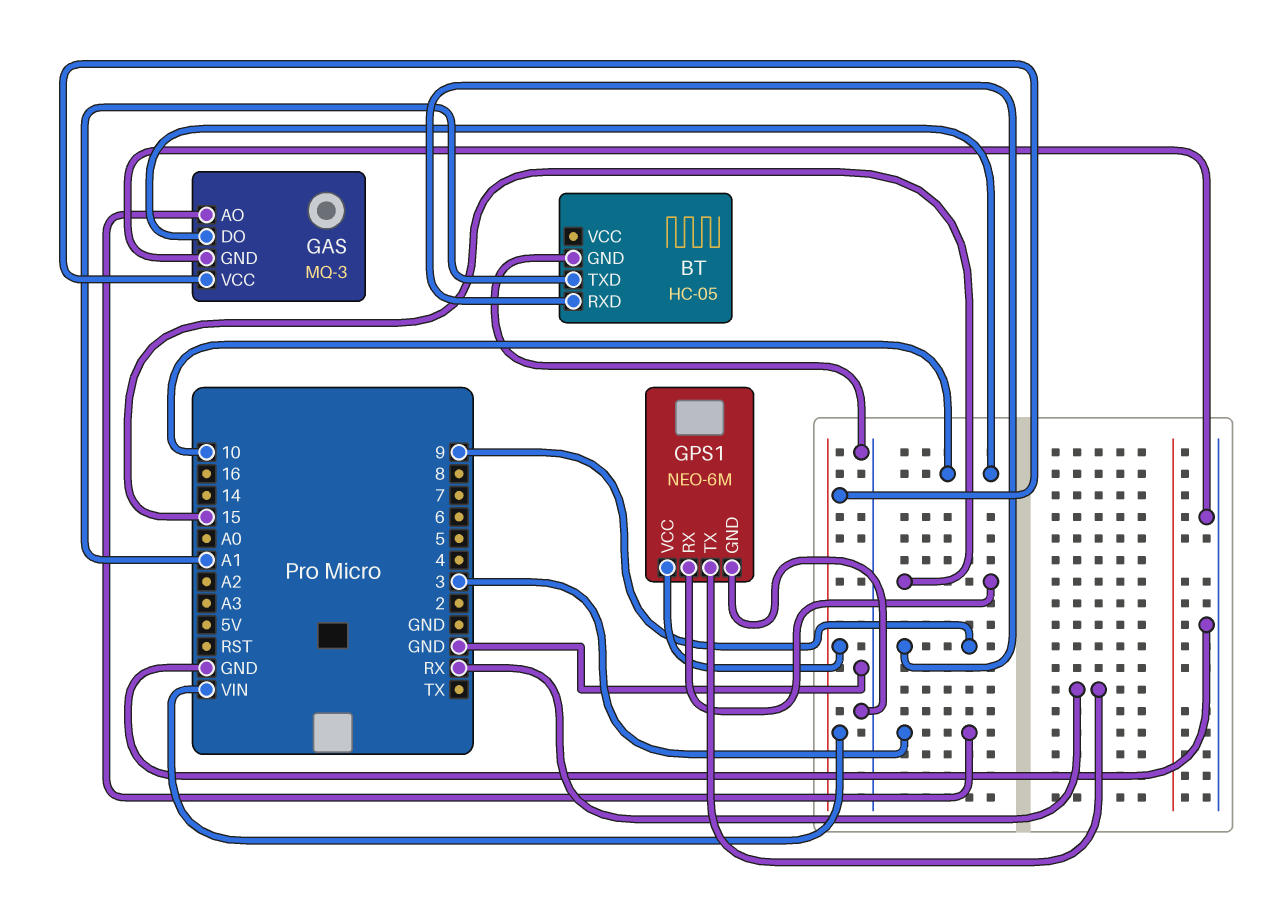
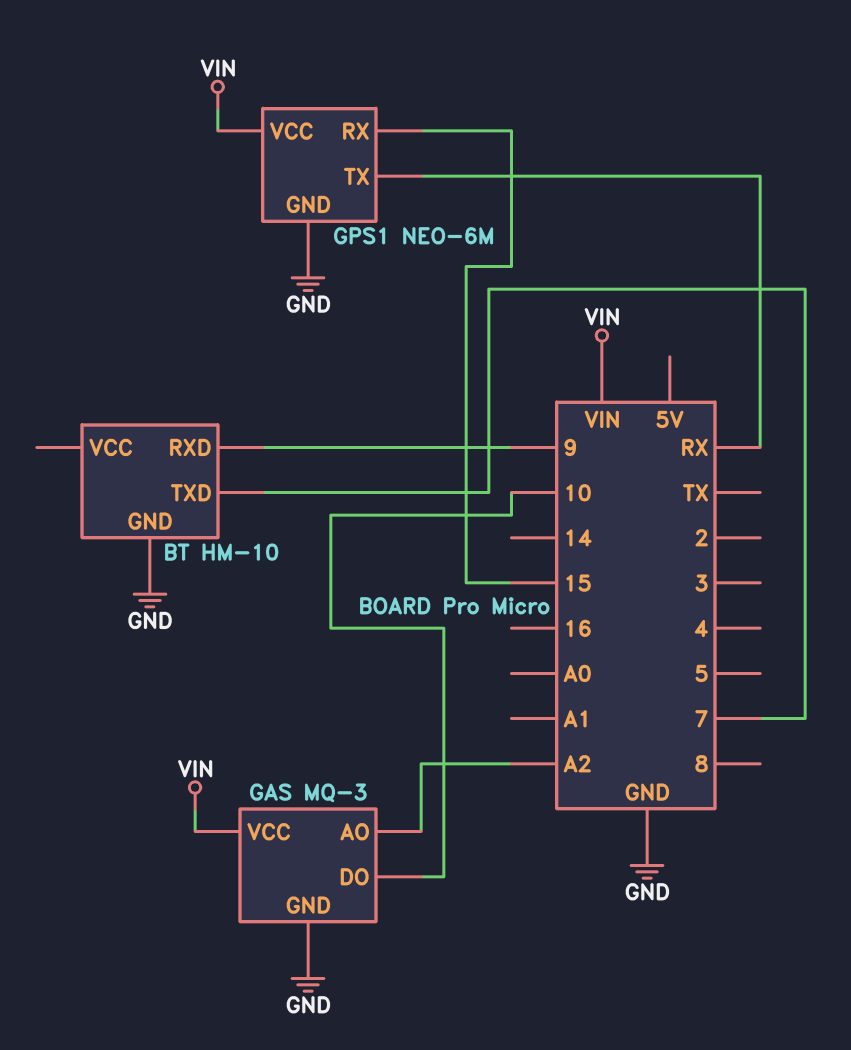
BT: HC-05 -> HM-10
BT pin TXD: A1 -> 7
GAS pin AO: 3 -> A2

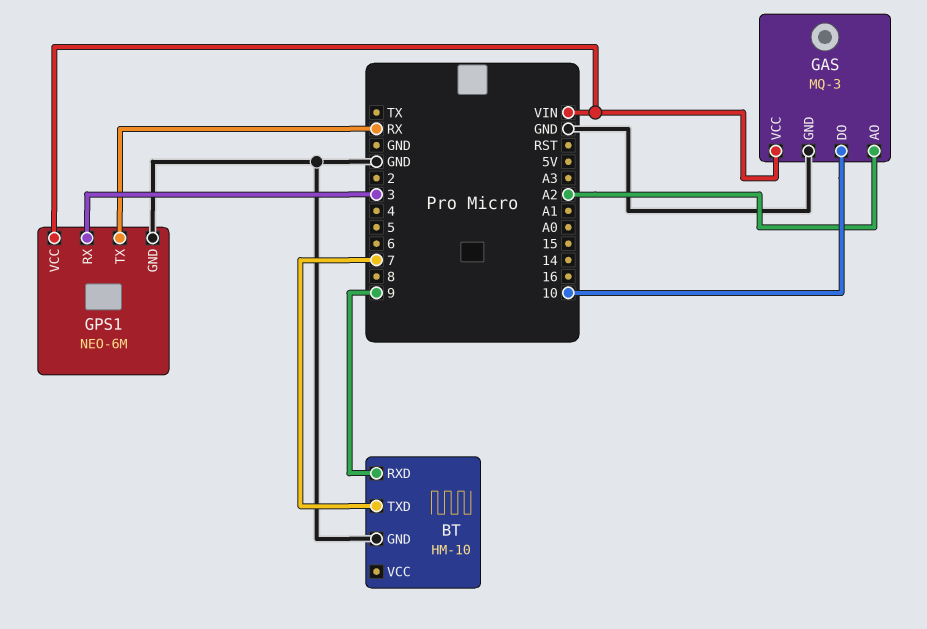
GPS1 pin RX: 15 -> 3

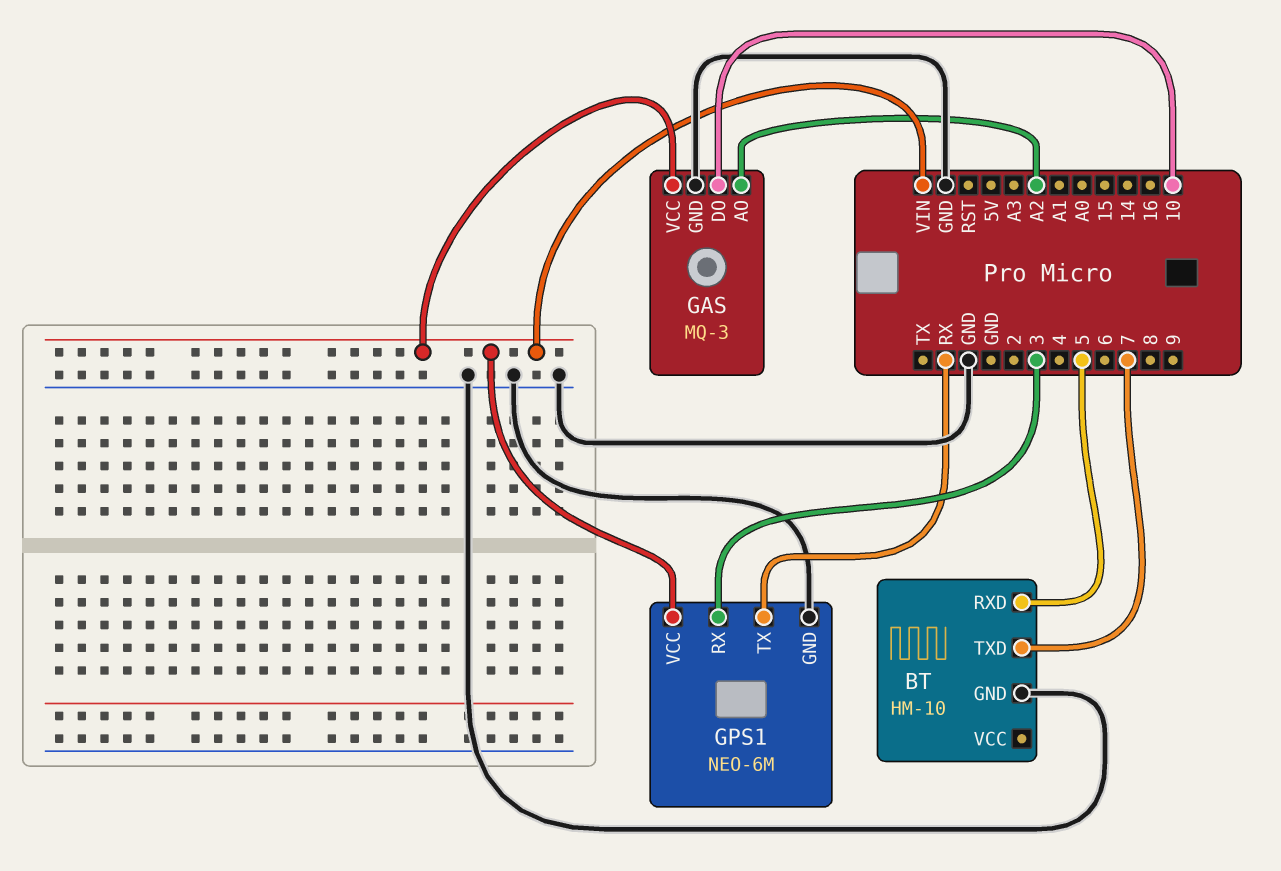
BT pin RXD: 9 -> 5

